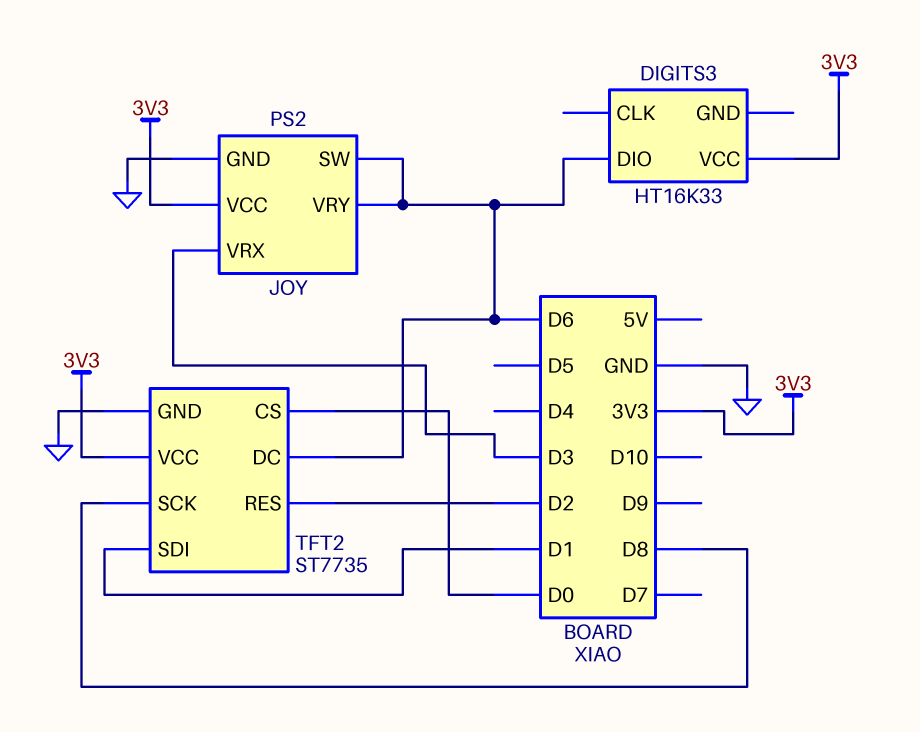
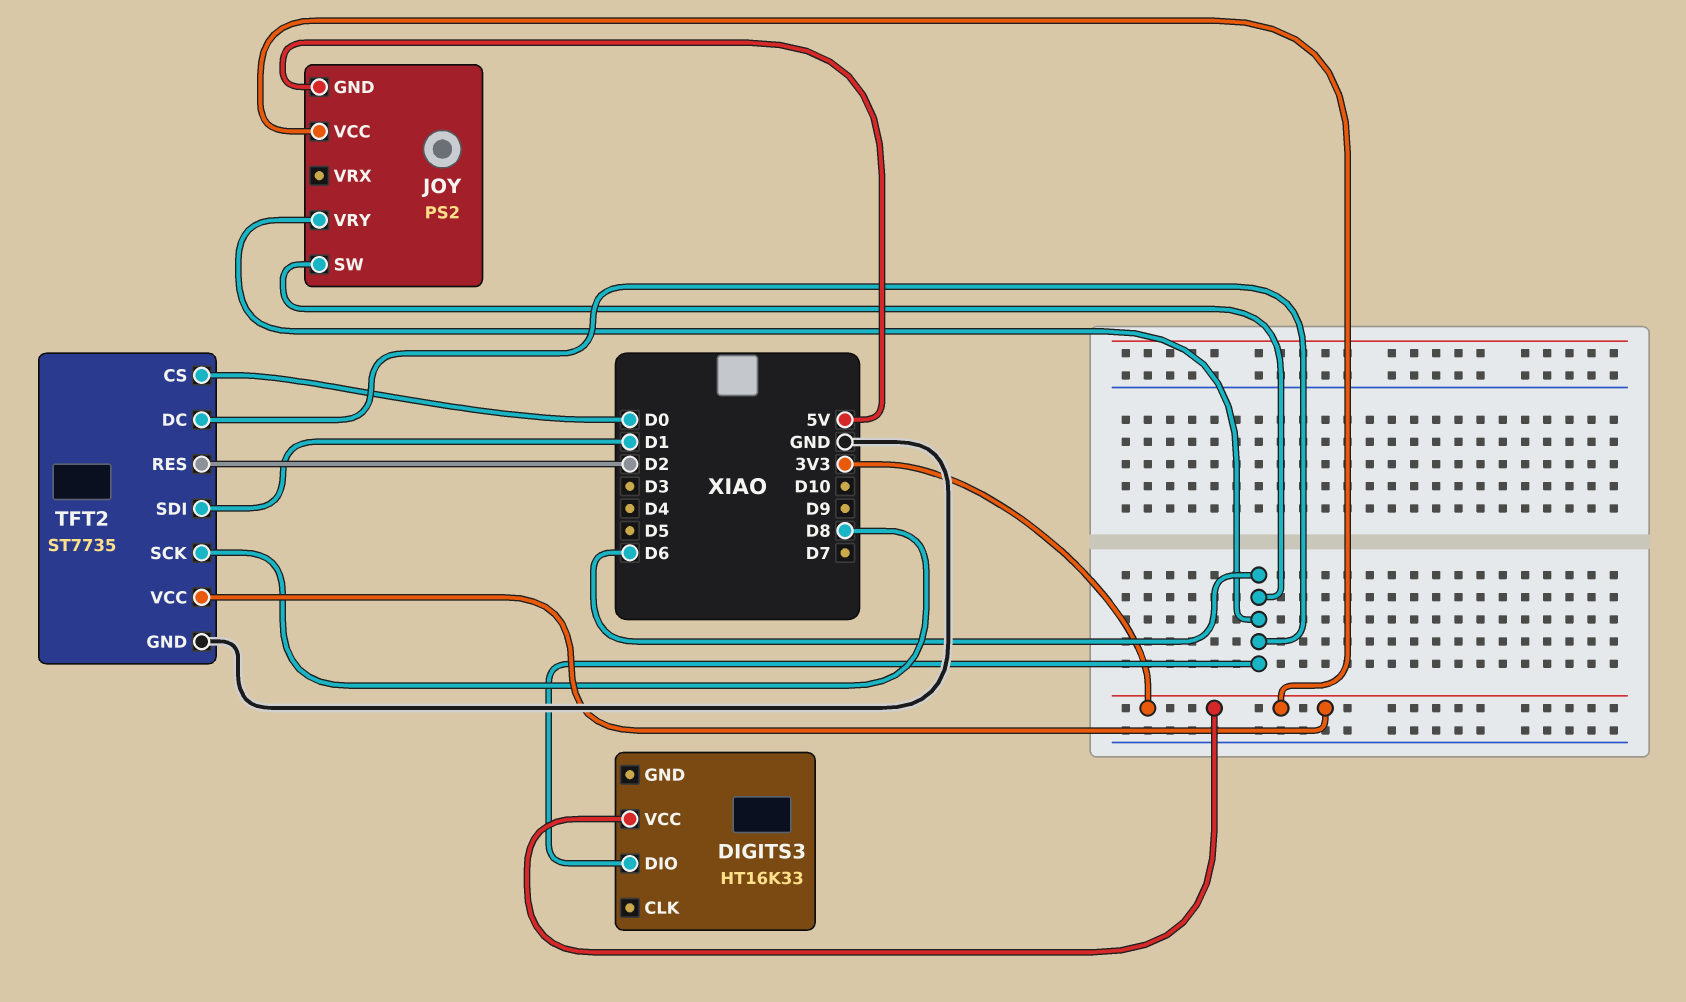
JOY pin GND: GND -> 5V
JOY pin VRX: D3 -> none

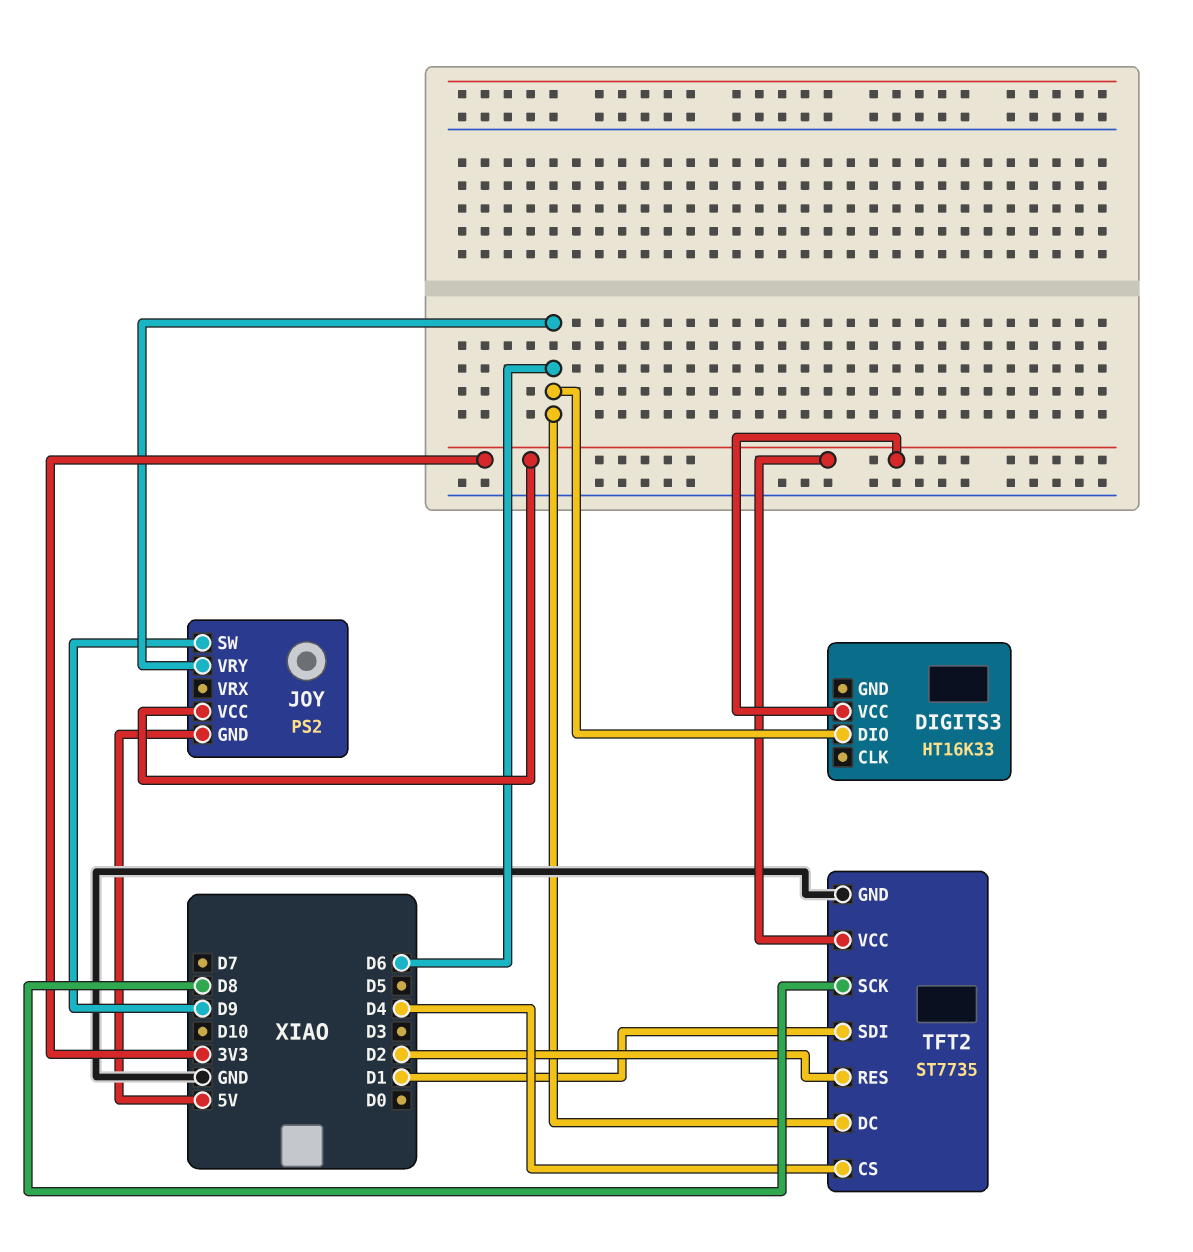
JOY pin SW: D6 -> D9
TFT2 pin CS: D0 -> D4

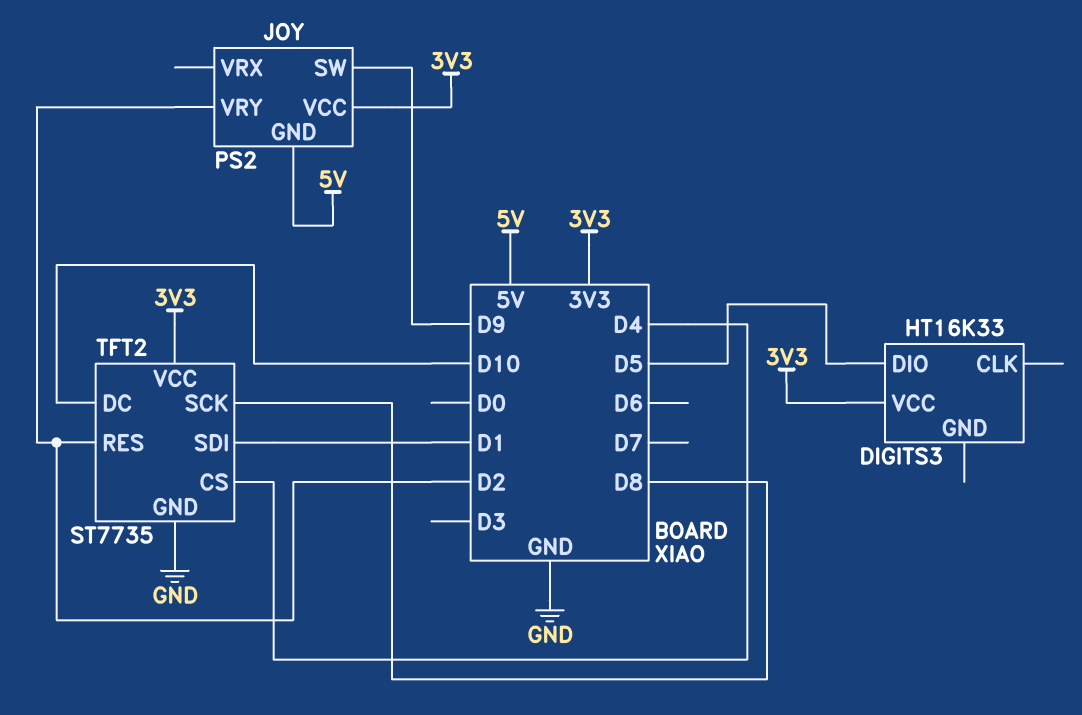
DIGITS3 pin DIO: D6 -> D5
JOY pin VRY: D6 -> D2
TFT2 pin DC: D6 -> D10

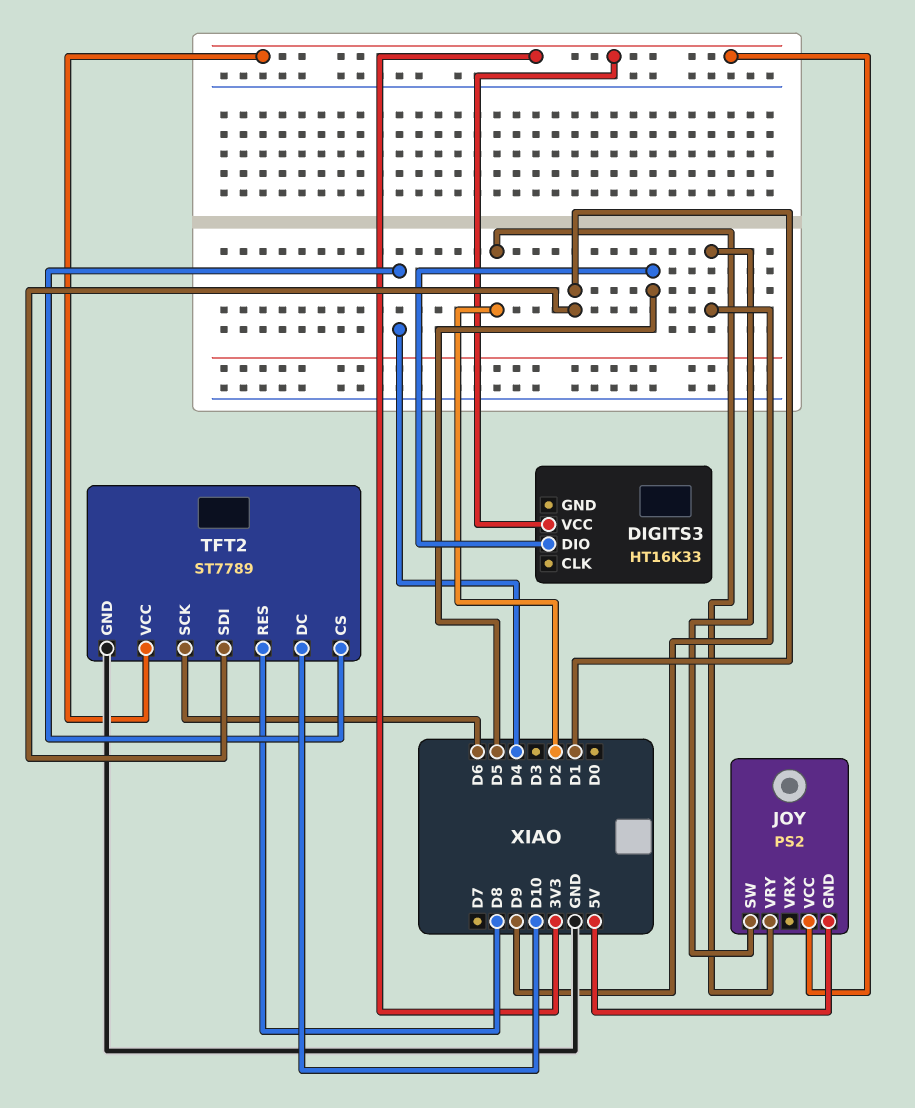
TFT2: ST7735 -> ST7789
TFT2 pin RES: D2 -> D8
TFT2 pin SCK: D8 -> D6

